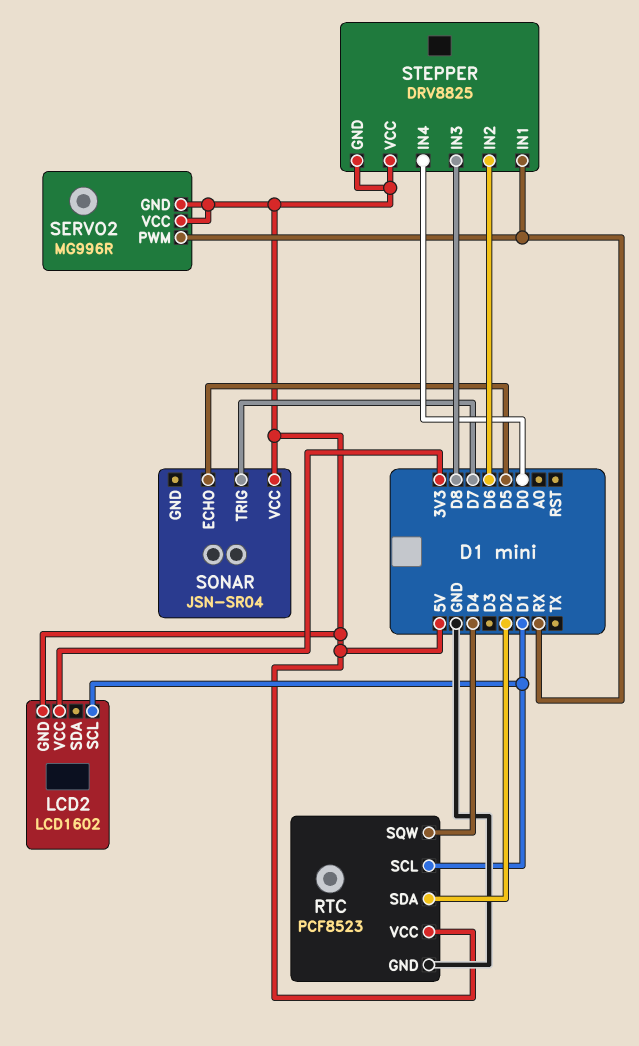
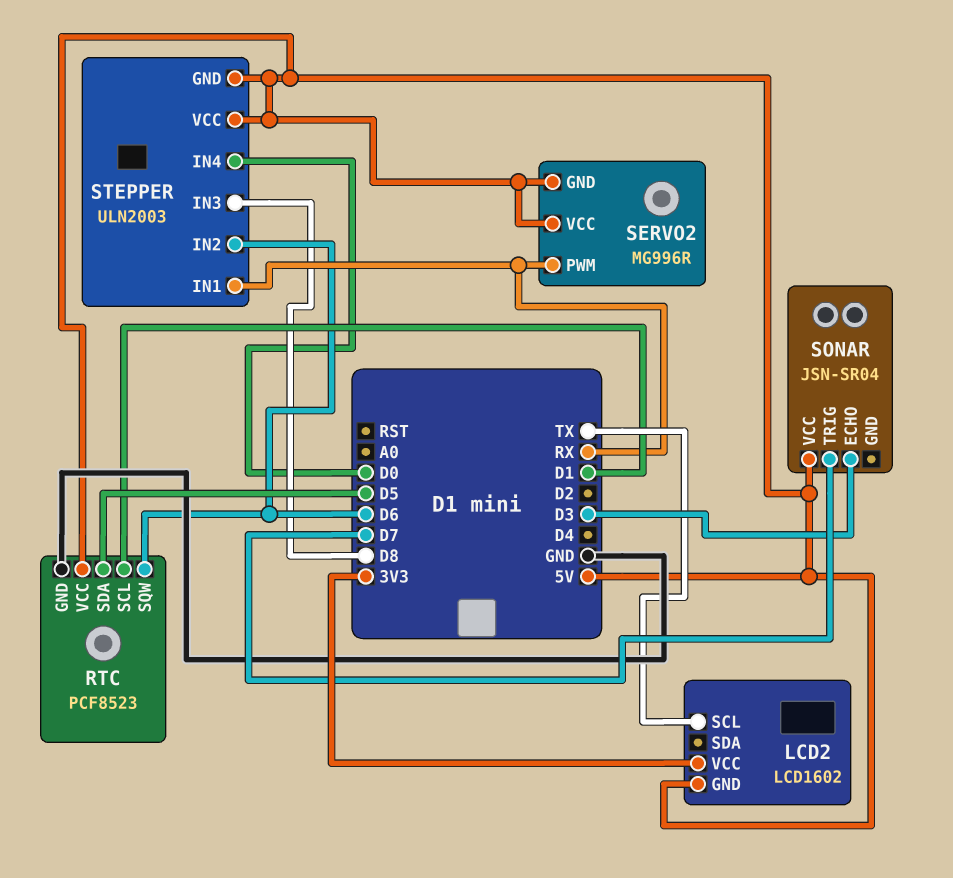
LCD2 pin SCL: D1 -> TX
RTC pin SDA: D2 -> D5
RTC pin SQW: D4 -> D6
SONAR pin ECHO: D5 -> D3
STEPPER: DRV8825 -> ULN2003

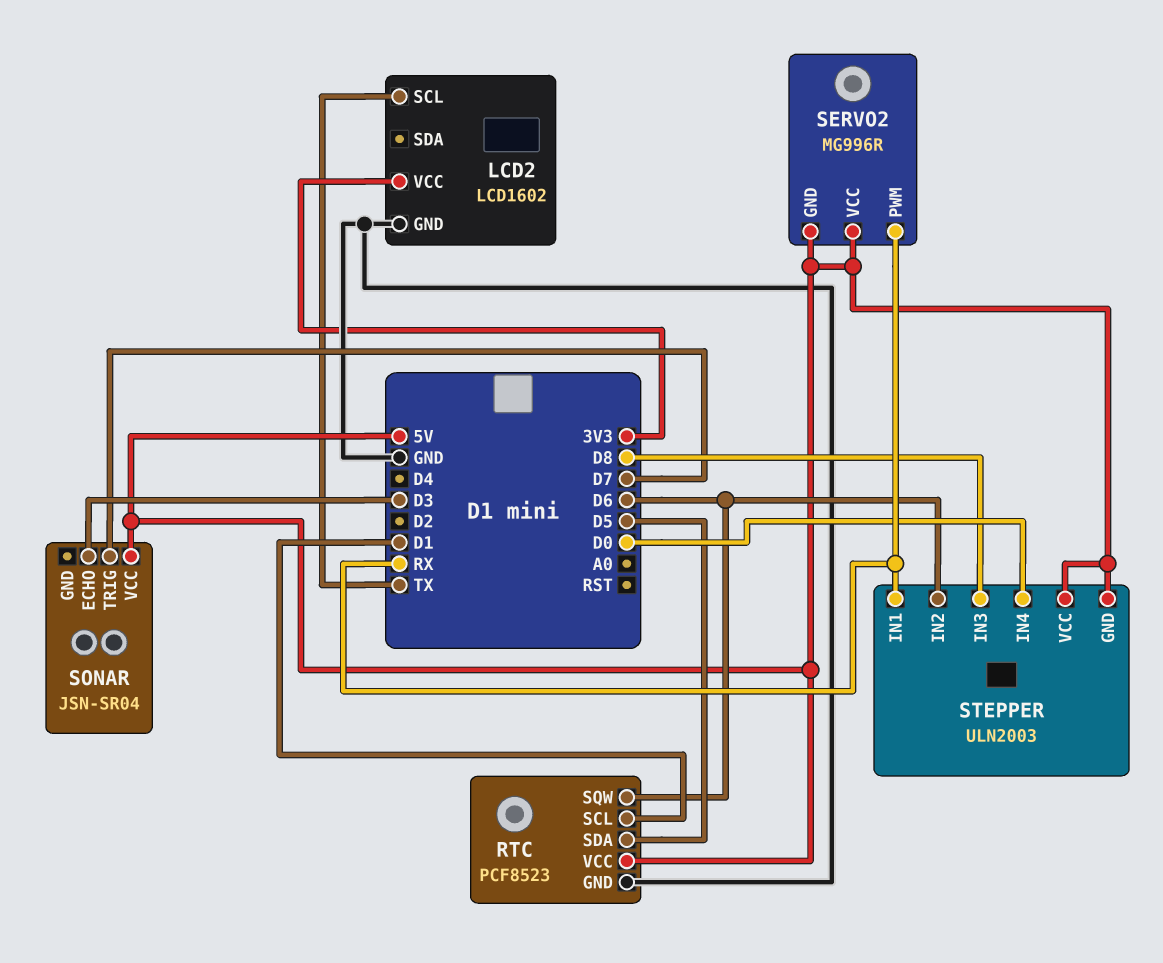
LCD2 pin GND: 5V -> GND

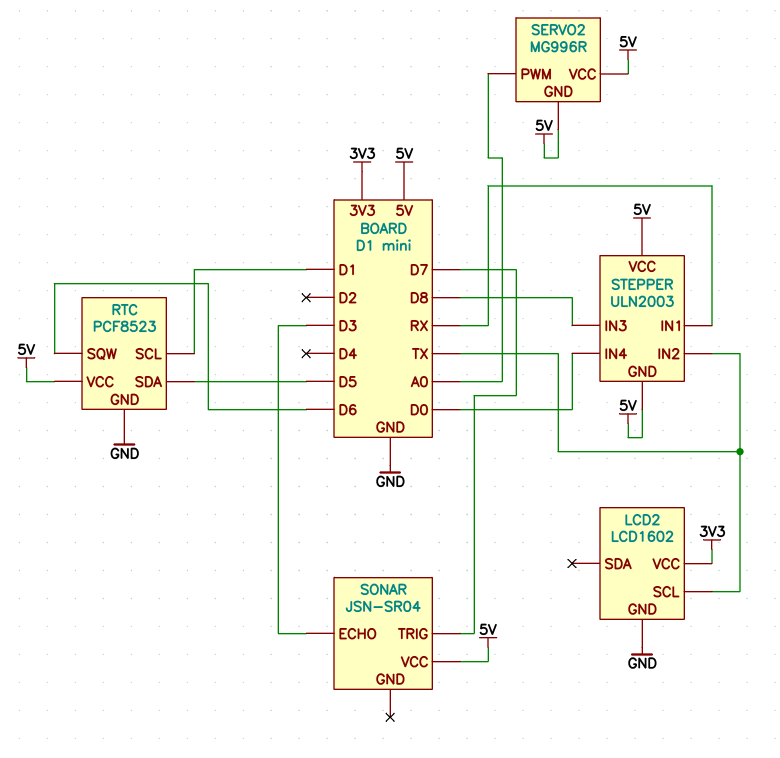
SERVO2 pin PWM: RX -> A0
STEPPER pin IN2: D6 -> TX

